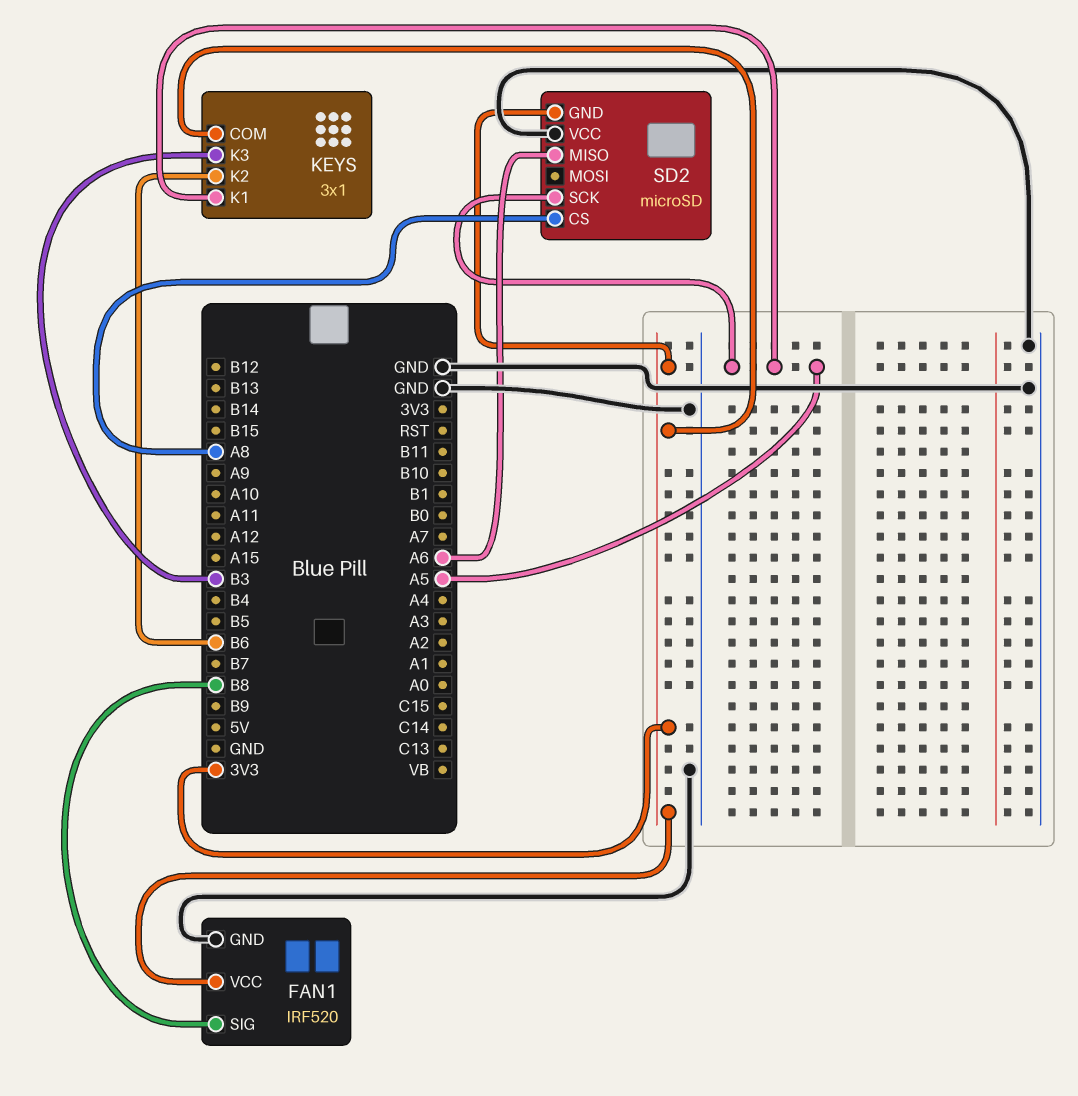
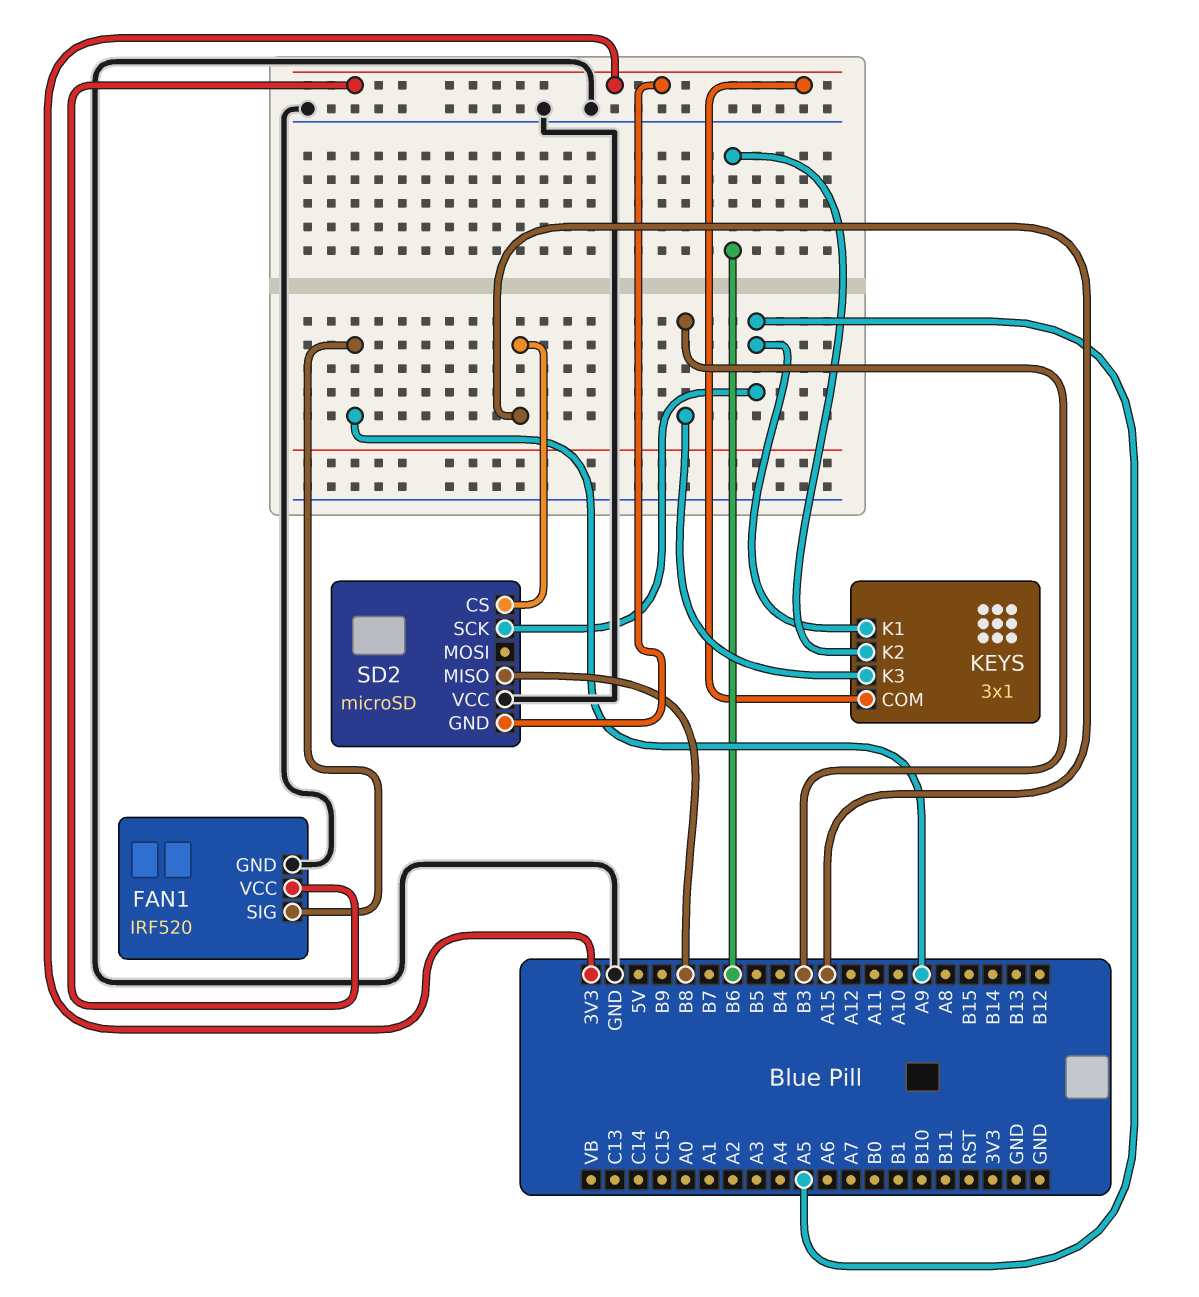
FAN1 pin SIG: B8 -> A9
SD2 pin CS: A8 -> A15
SD2 pin MISO: A6 -> B8

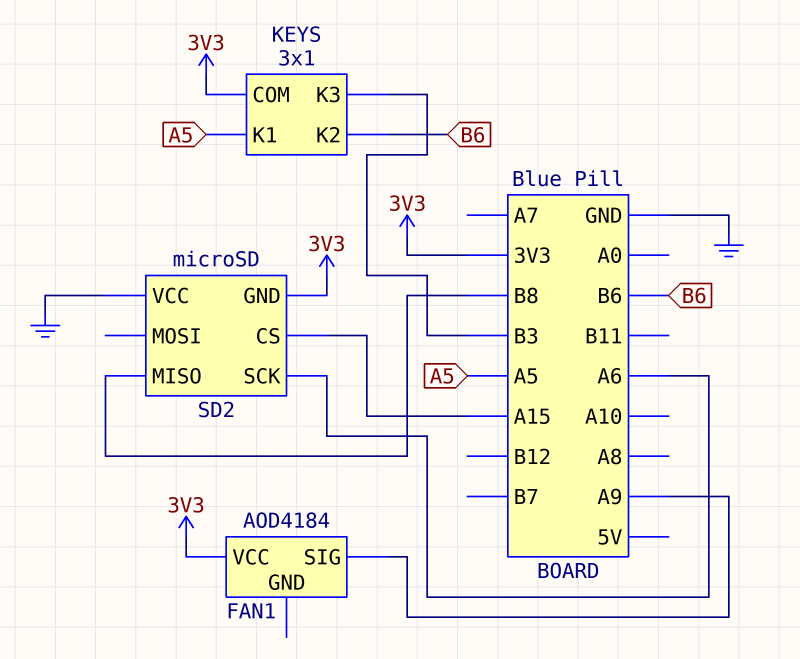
FAN1: IRF520 -> AOD4184
FAN1 pin GND: GND -> none
SD2 pin SCK: A5 -> A6

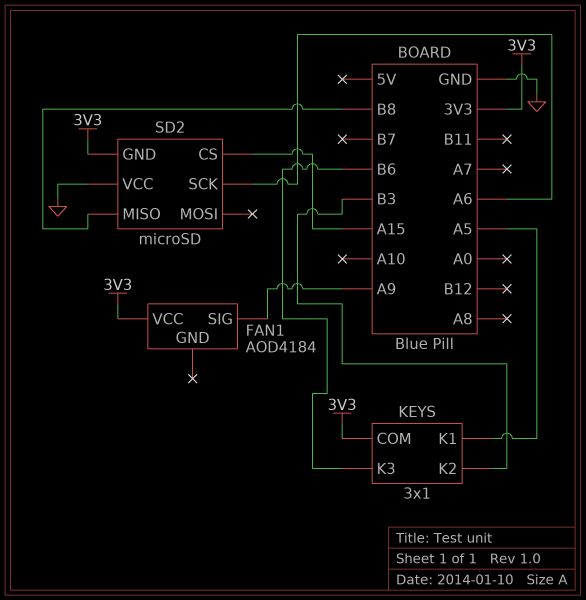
KEYS pin K2: B6 -> B3
KEYS pin K3: B3 -> B6

